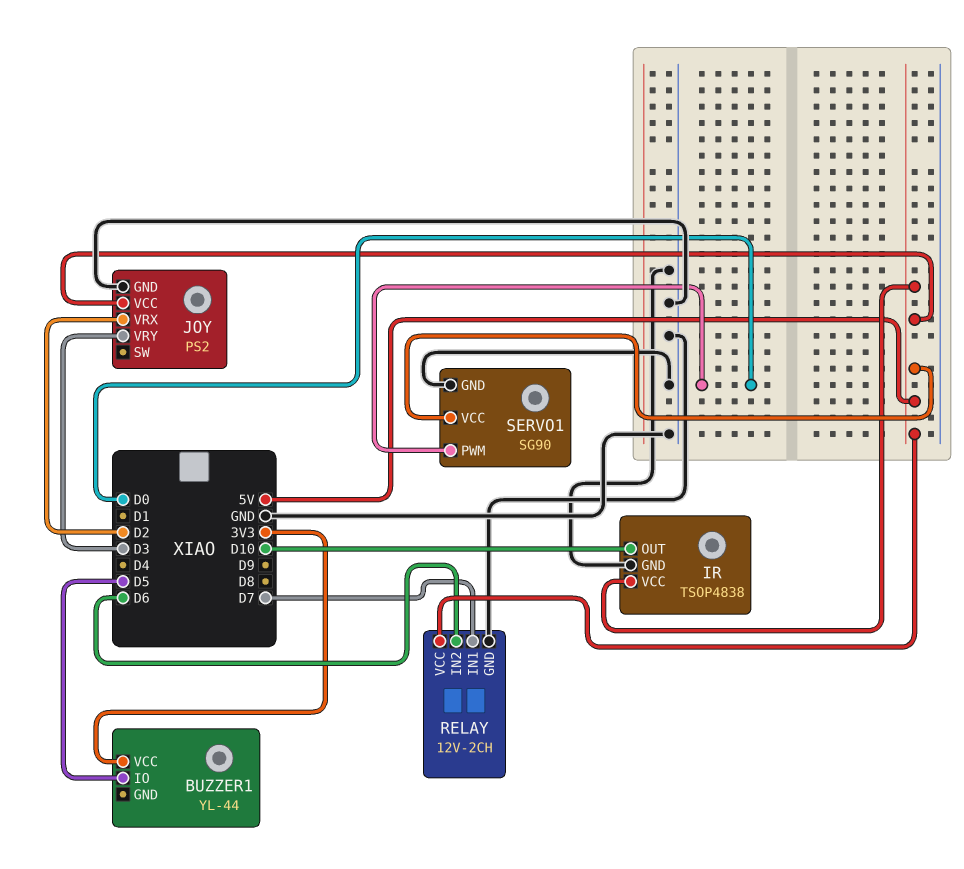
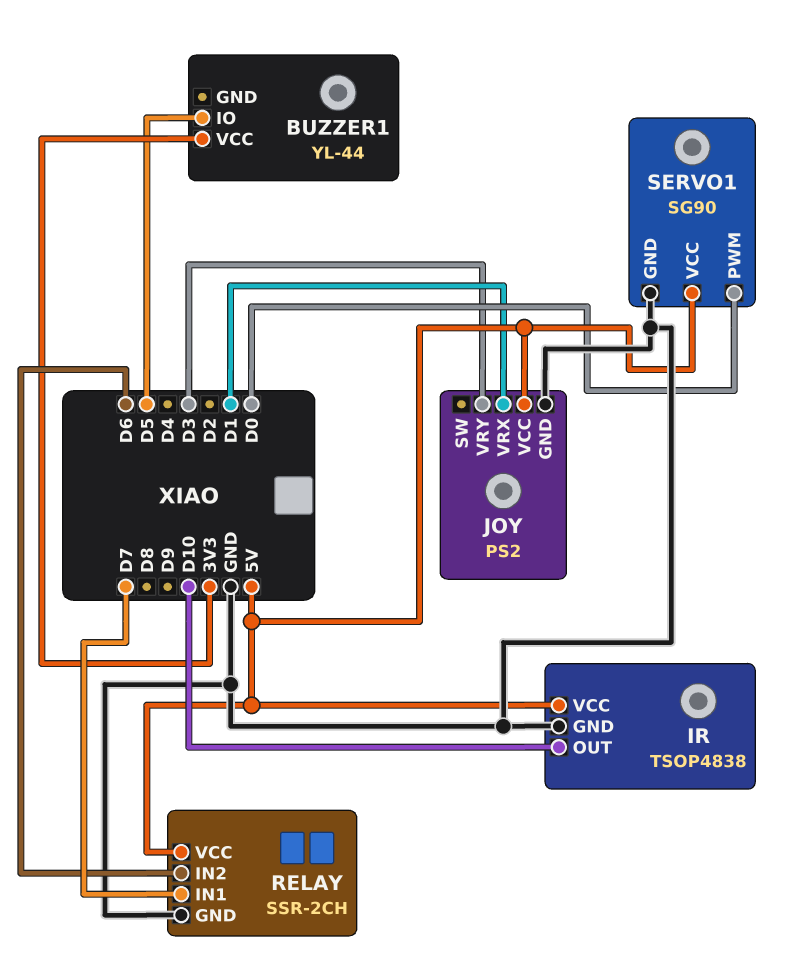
JOY pin VRX: D2 -> D1
RELAY: 12V-2CH -> SSR-2CH

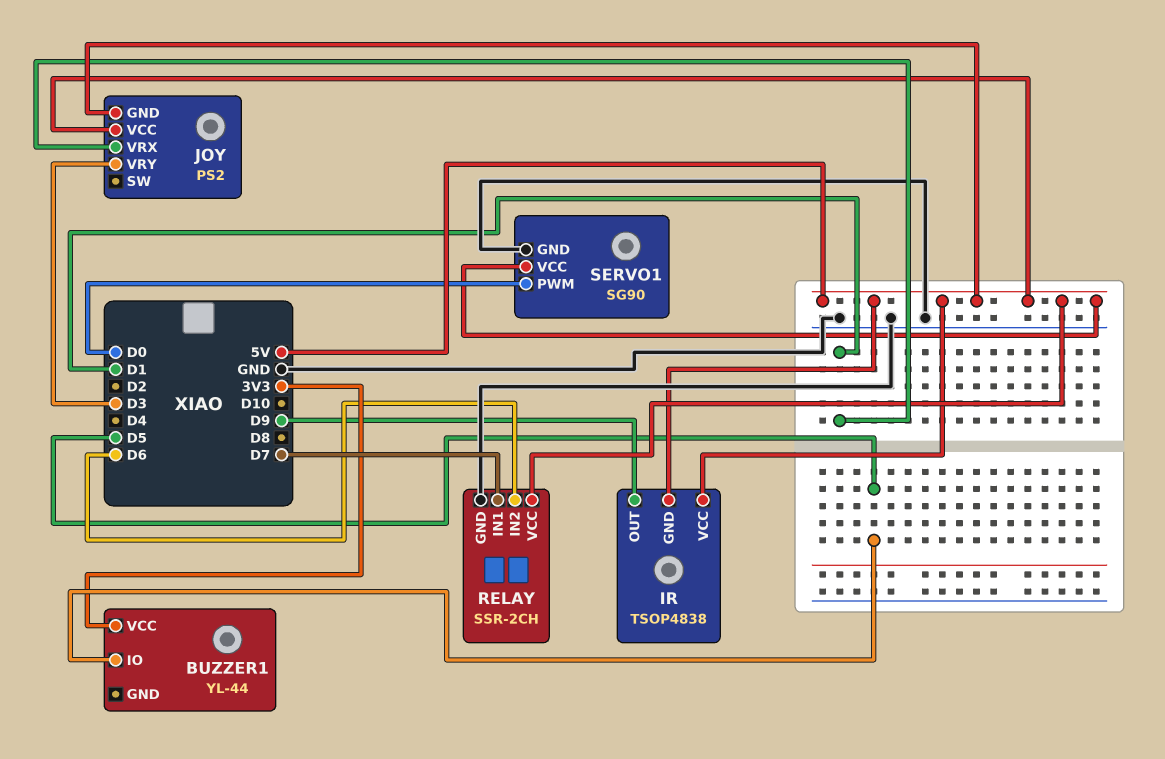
IR pin GND: GND -> 5V
IR pin OUT: D10 -> D9
JOY pin GND: GND -> 5V

